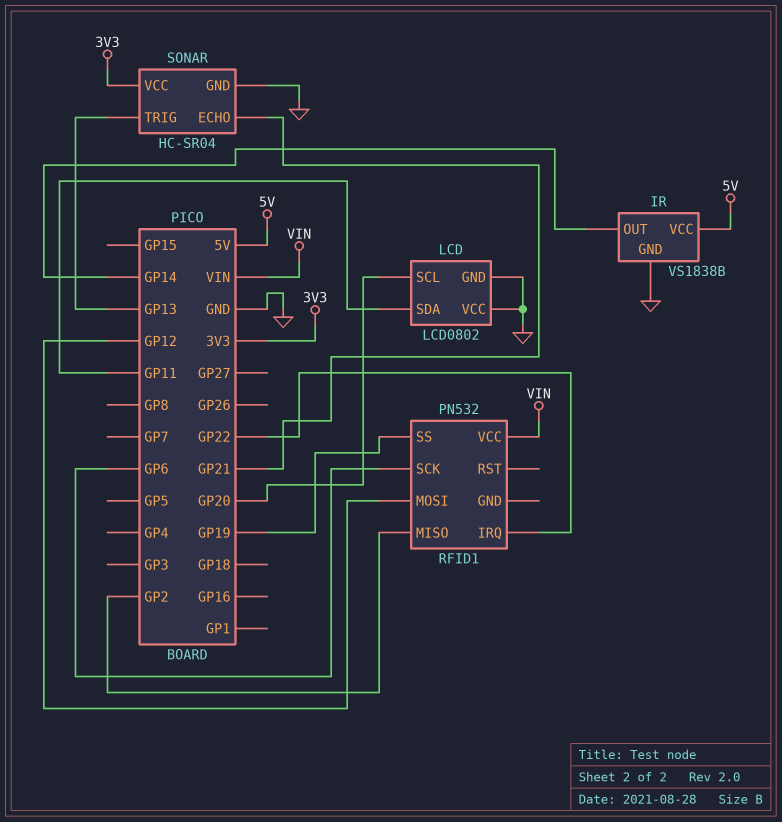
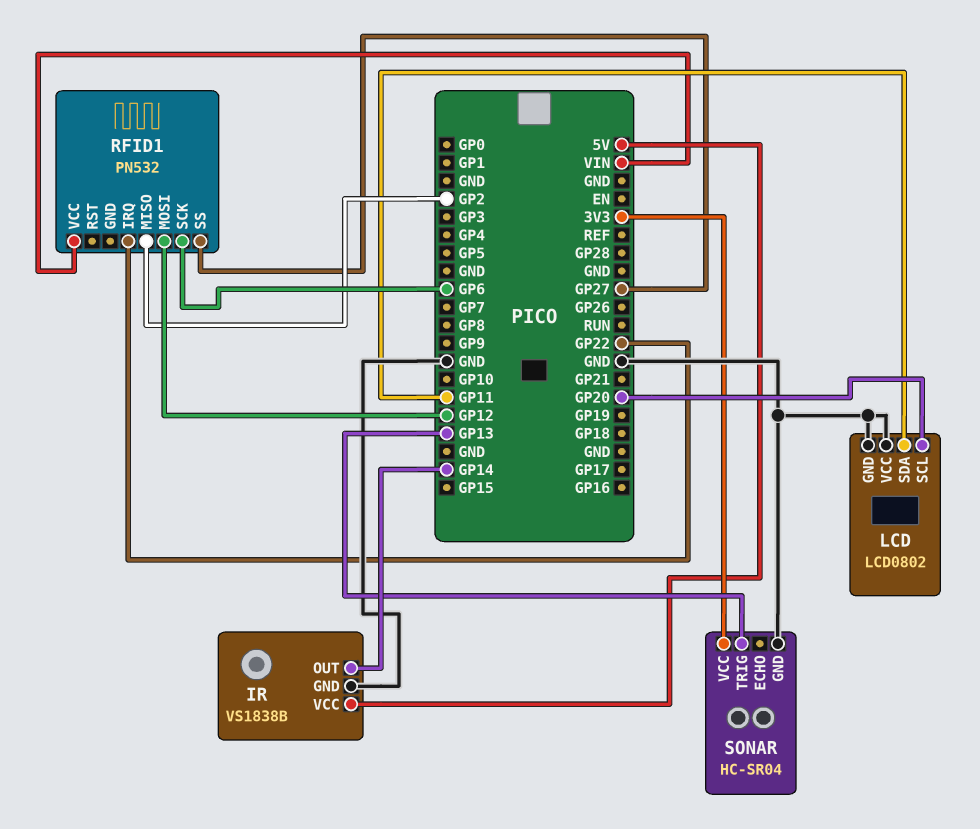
RFID1 pin SS: GP19 -> GP27
SONAR pin ECHO: GP21 -> none

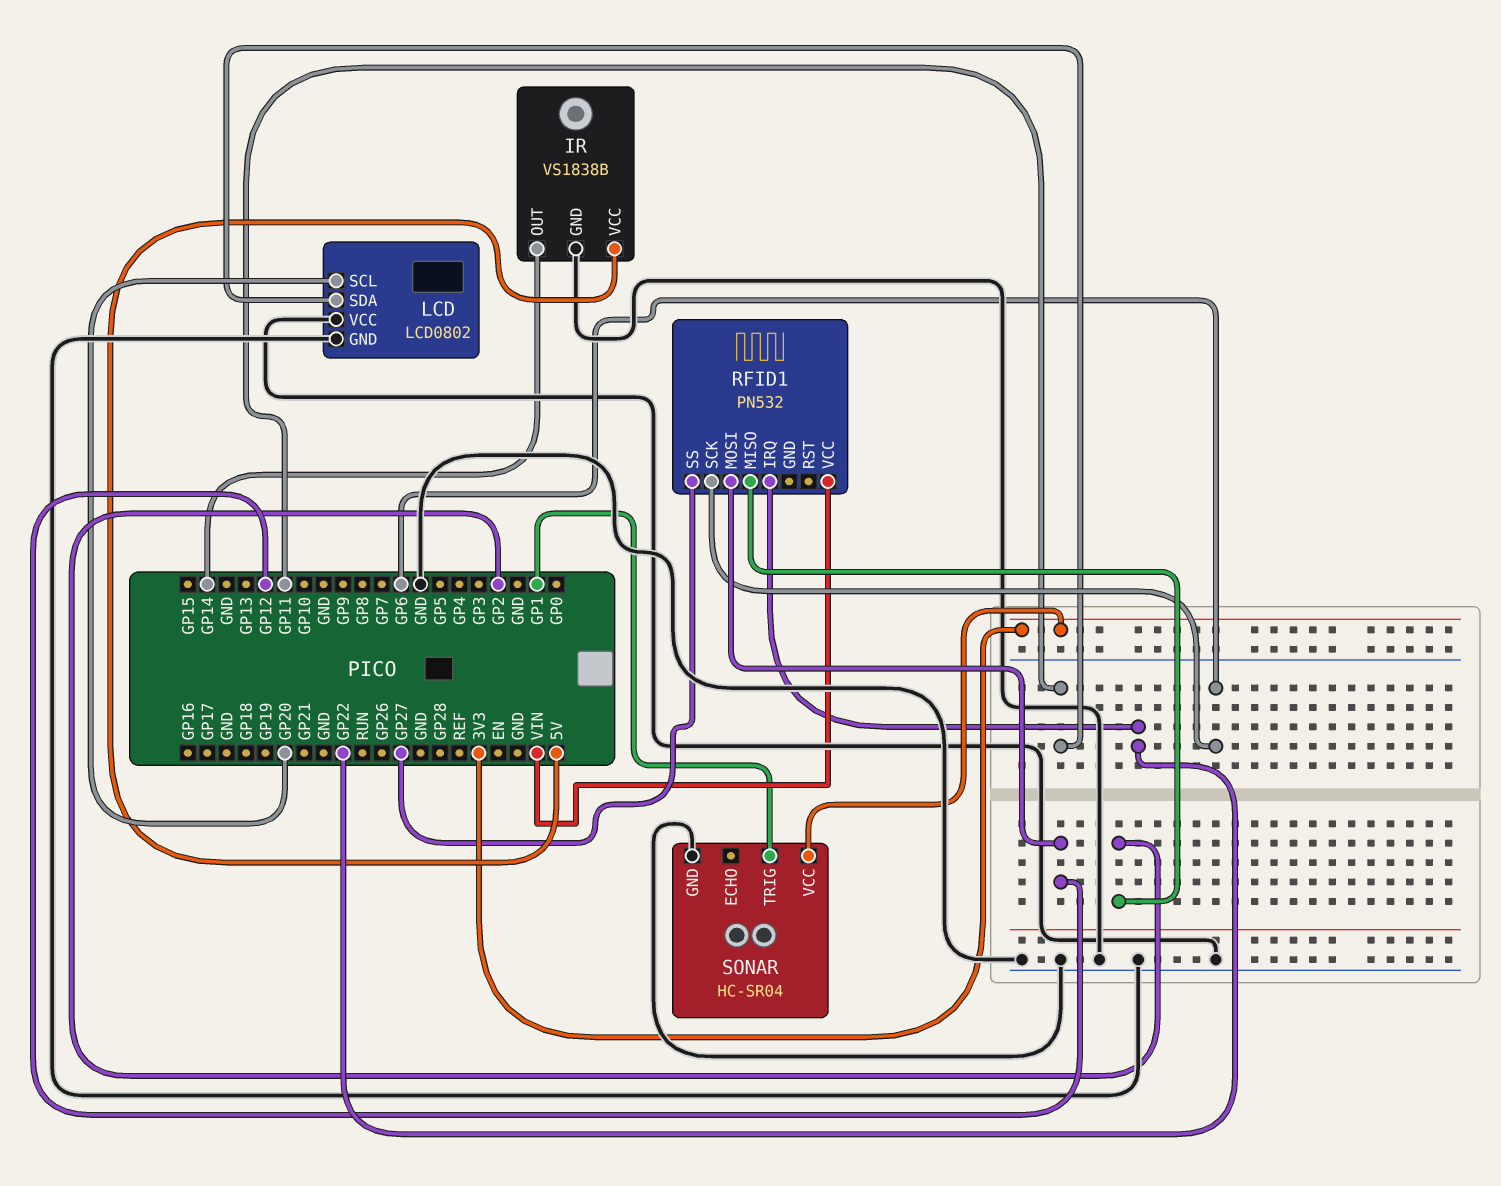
SONAR pin TRIG: GP13 -> GP1

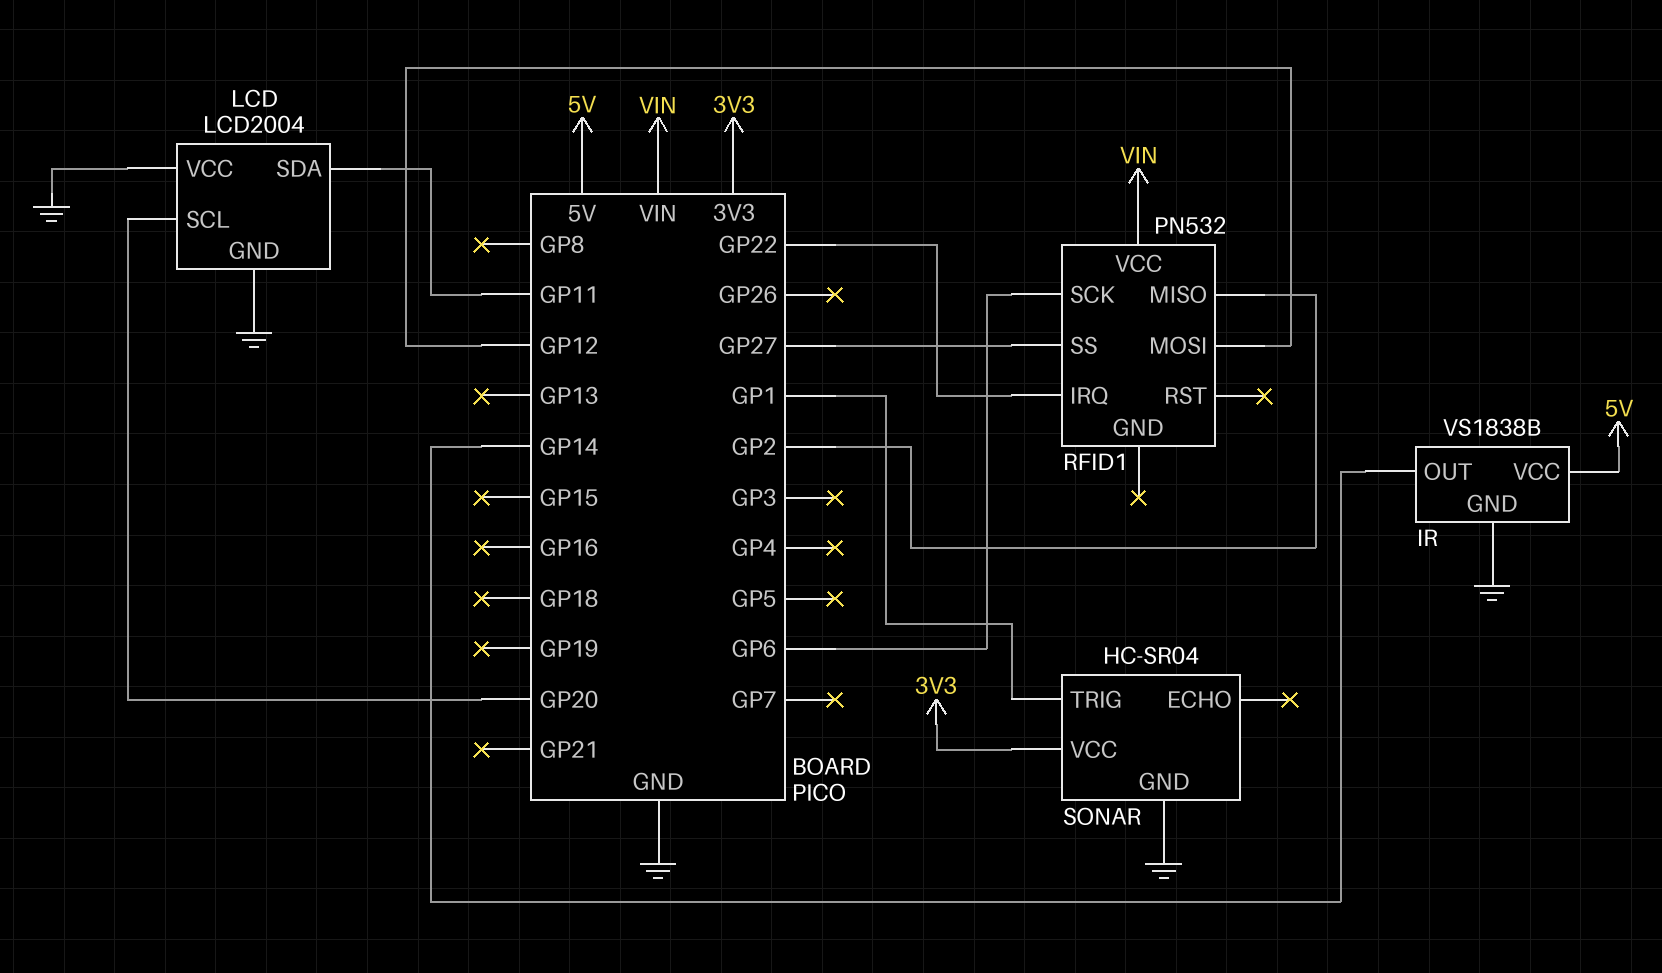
LCD: LCD0802 -> LCD2004

